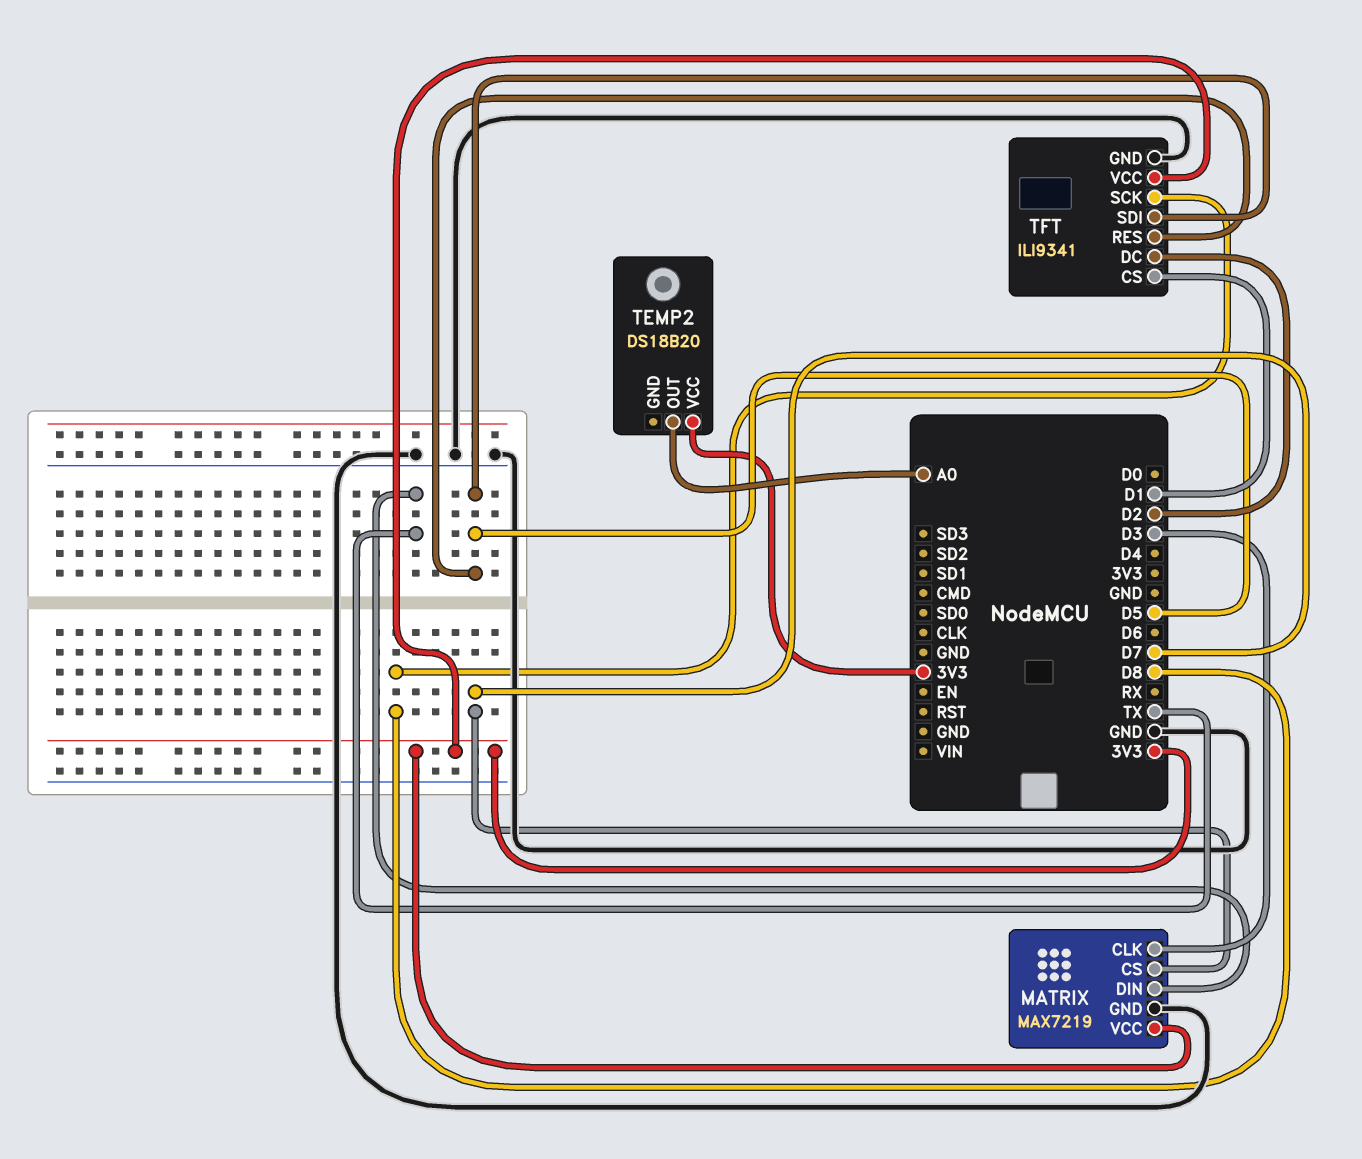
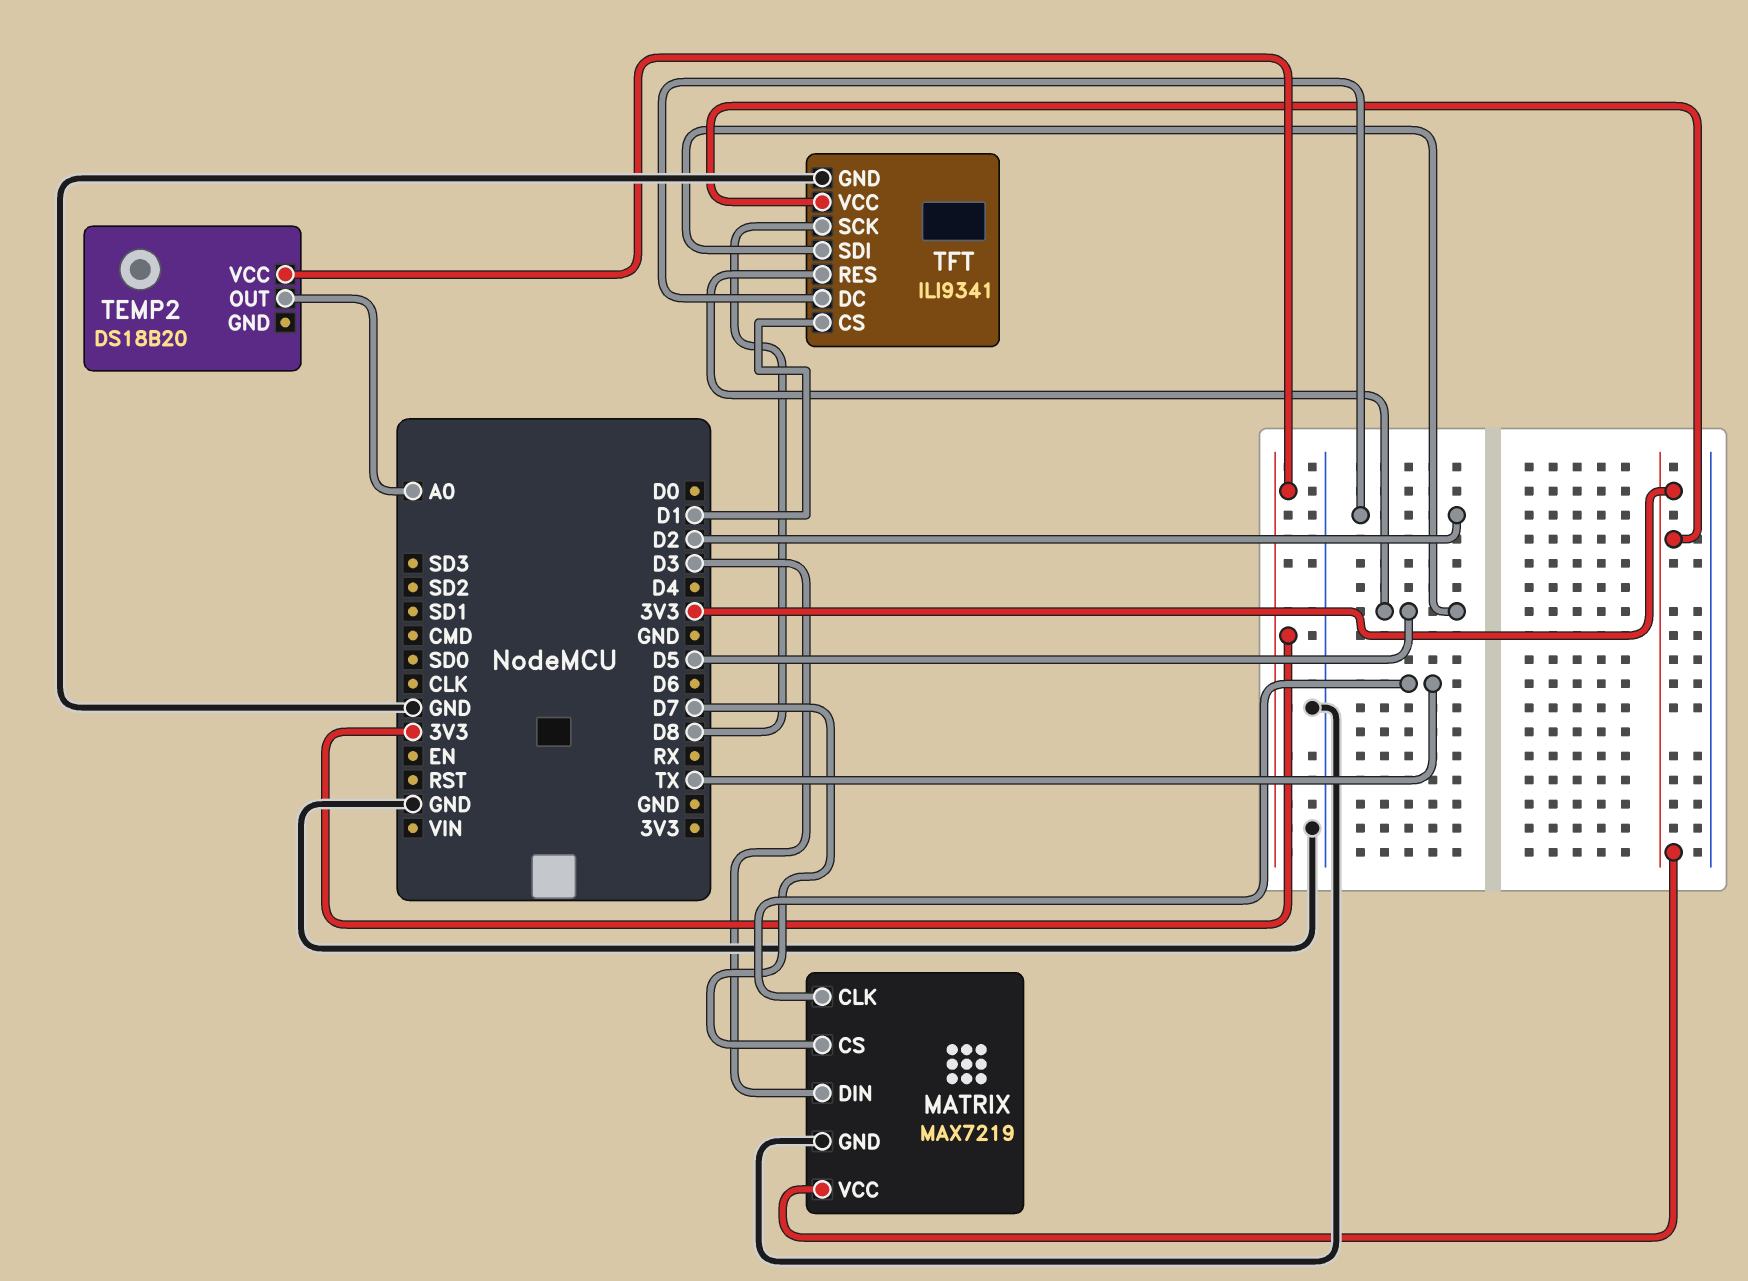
MATRIX pin CLK: D3 -> TX
MATRIX pin DIN: TX -> D3

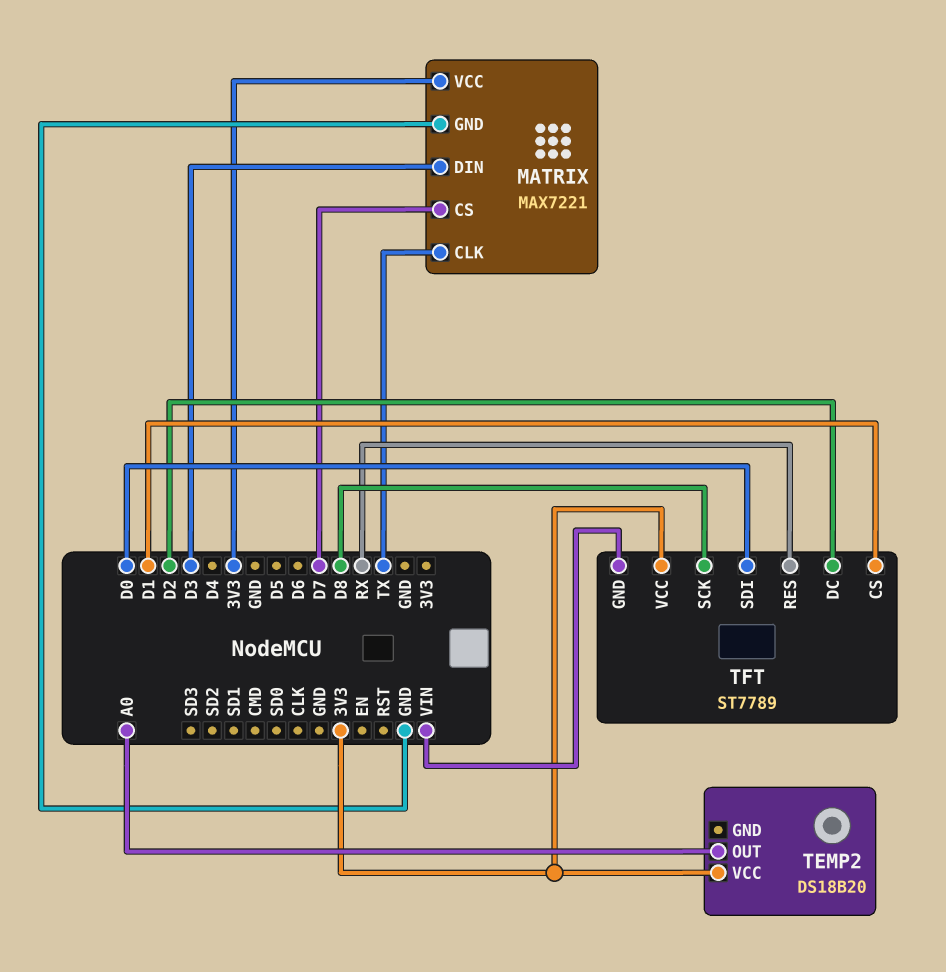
MATRIX: MAX7219 -> MAX7221
TFT: ILI9341 -> ST7789
TFT pin GND: GND -> VIN
TFT pin RES: D5 -> RX
TFT pin SDI: D5 -> D0

